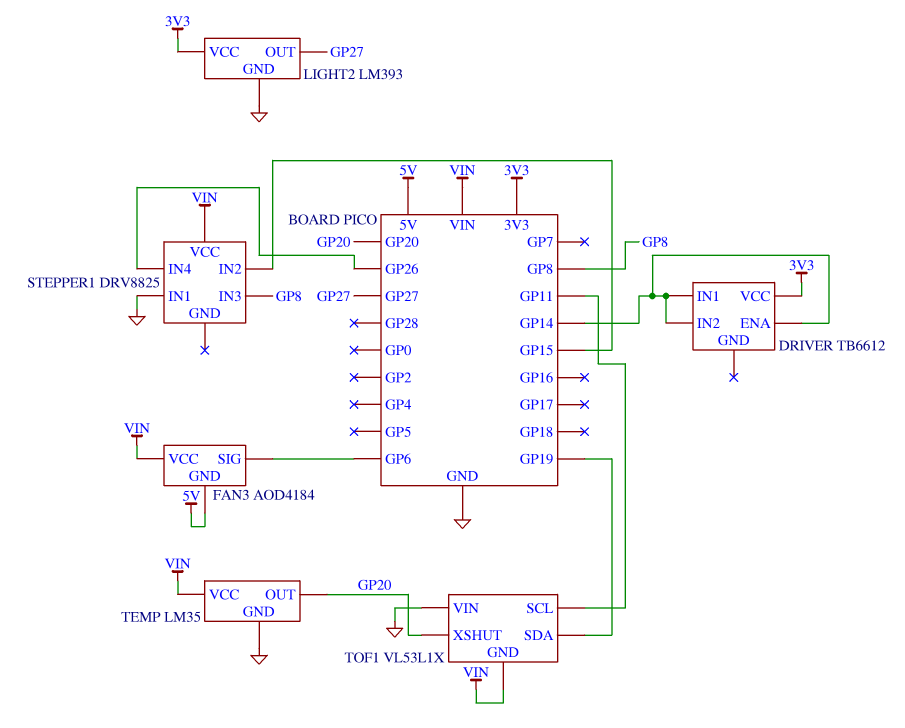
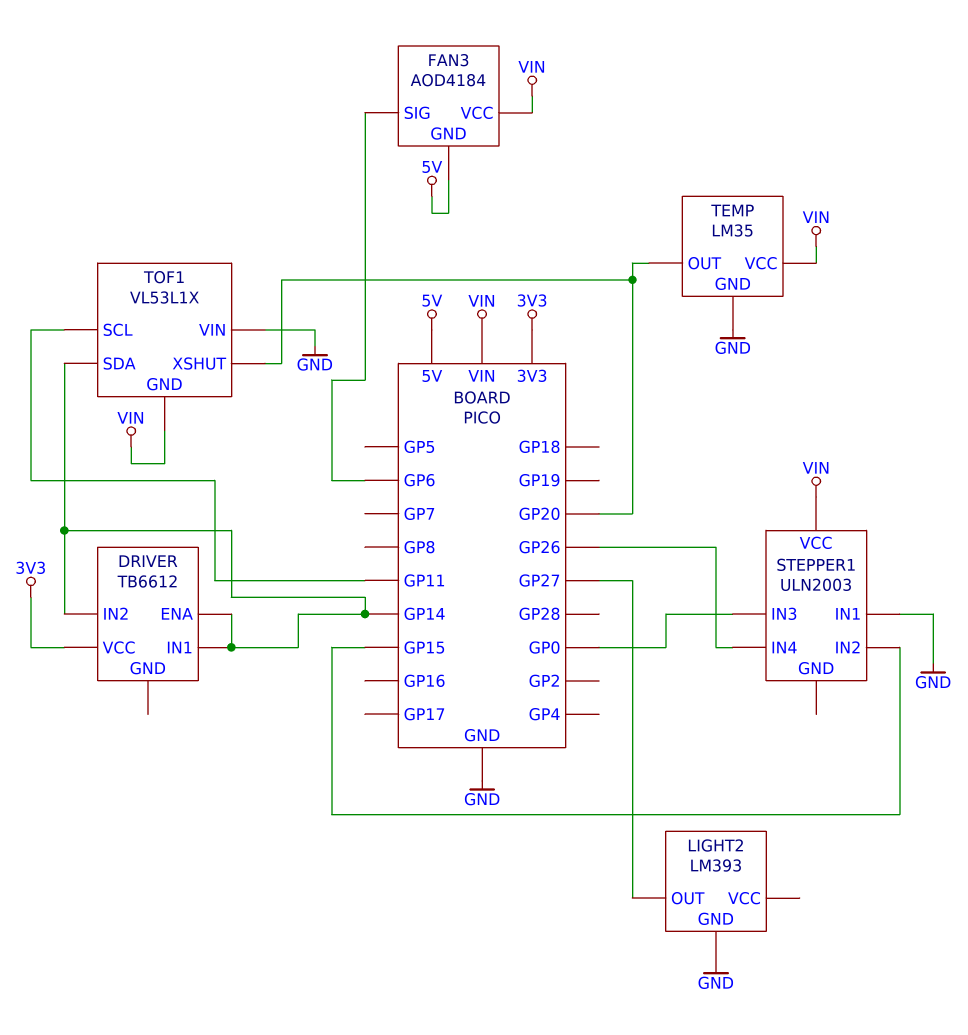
LIGHT2 pin VCC: 3V3 -> none
STEPPER1: DRV8825 -> ULN2003
STEPPER1 pin IN3: GP8 -> GP0
TOF1 pin SDA: GP19 -> GP14

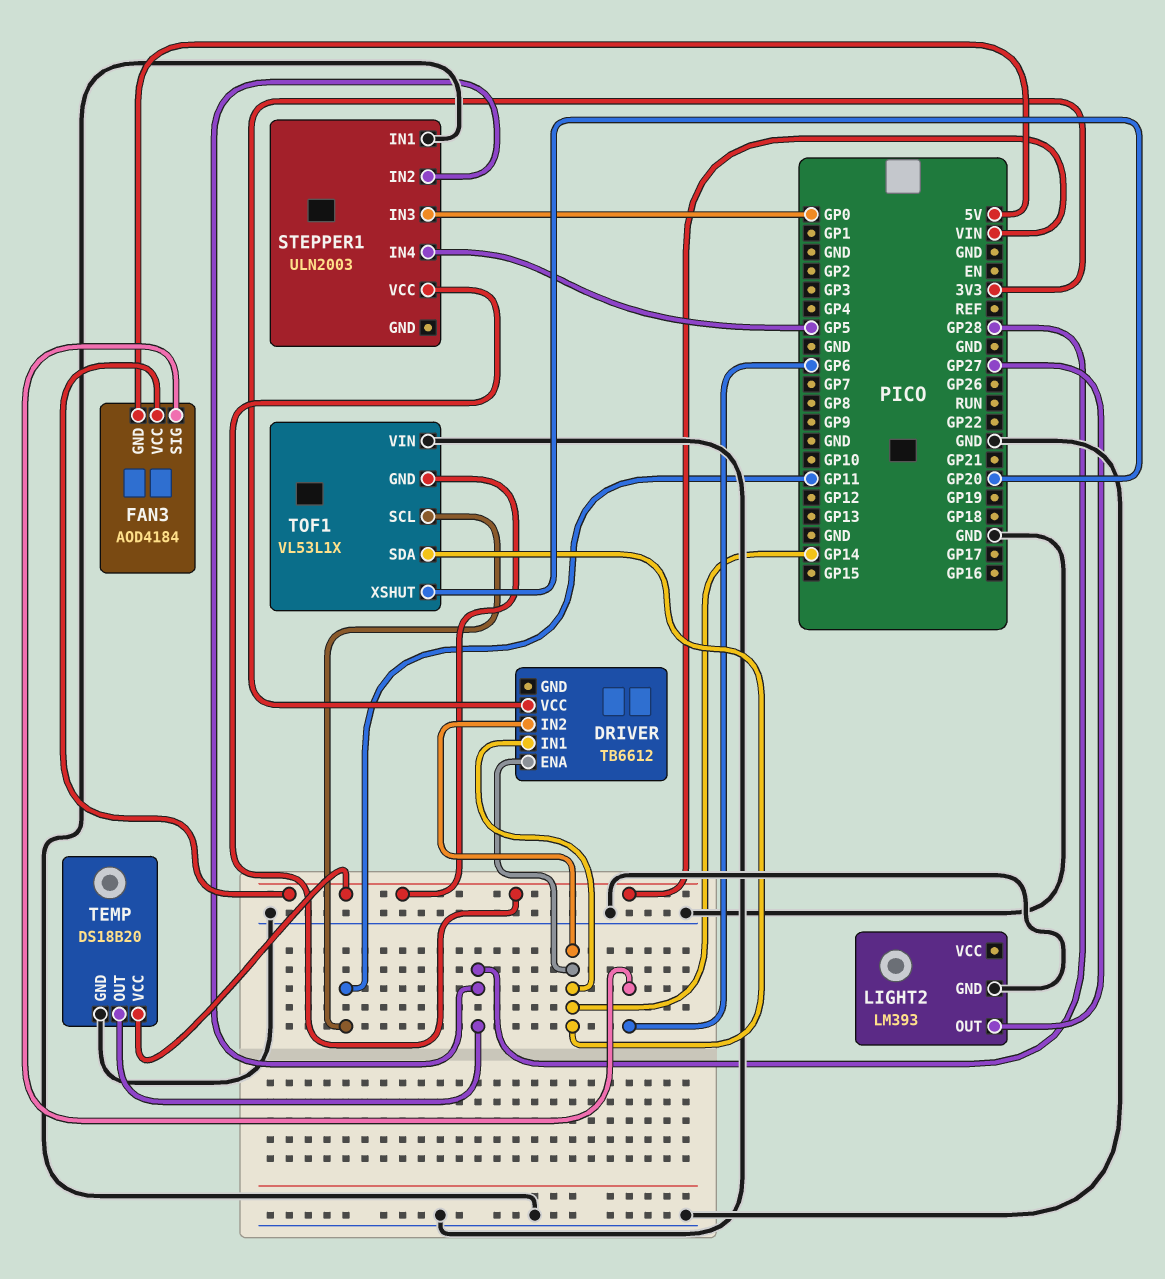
STEPPER1 pin IN2: GP15 -> GP28
STEPPER1 pin IN4: GP26 -> GP5
TEMP: LM35 -> DS18B20
TEMP pin OUT: GP20 -> GP28

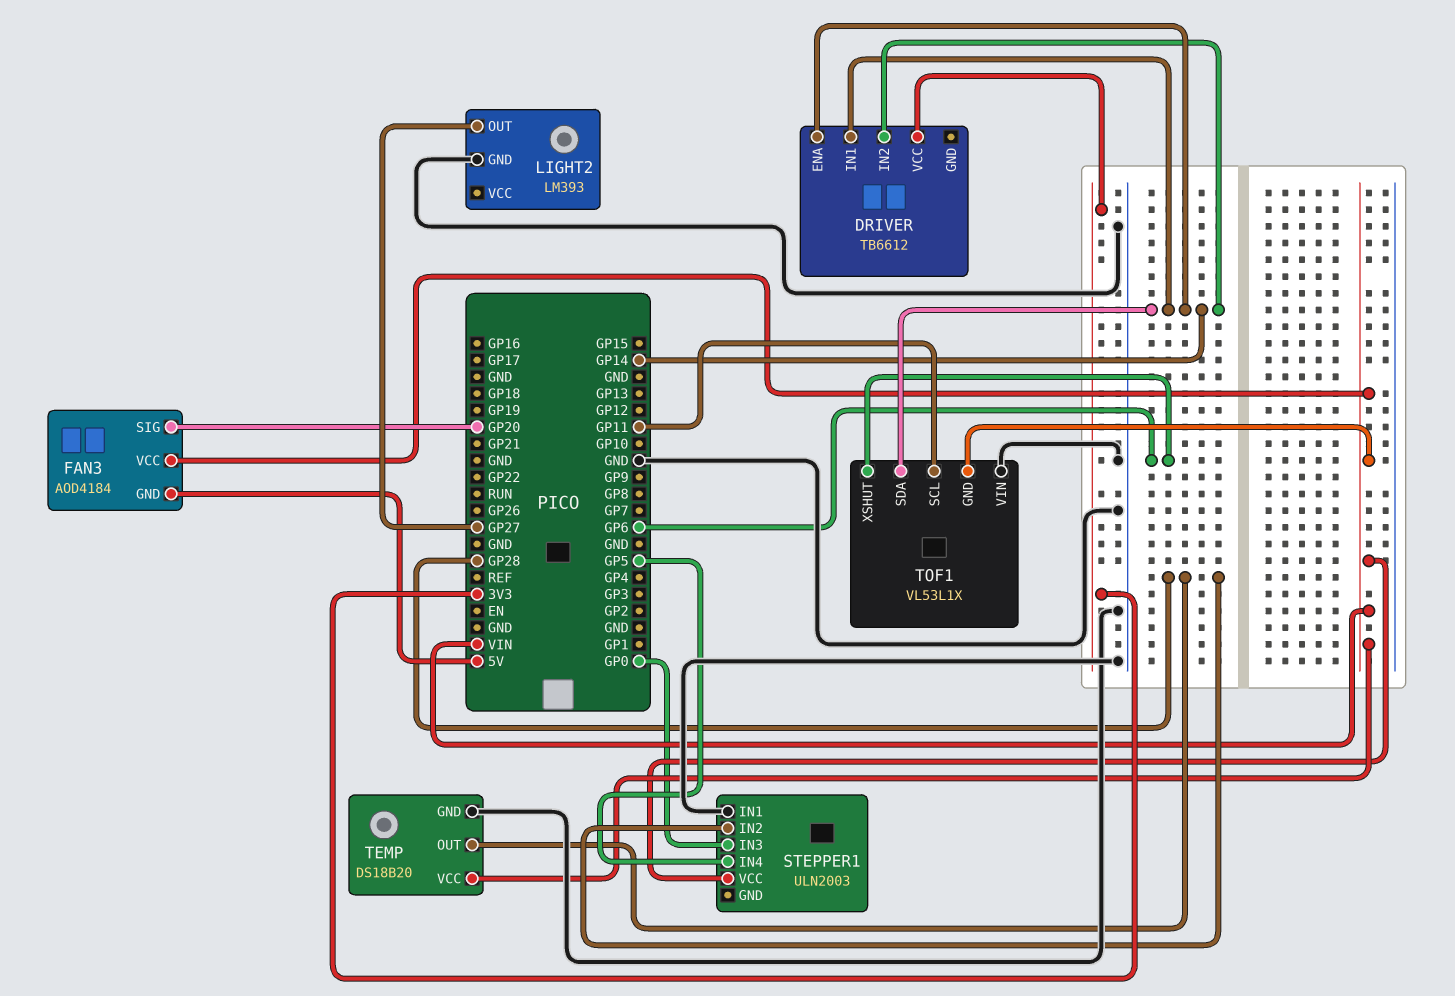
FAN3 pin SIG: GP6 -> GP20
TOF1 pin XSHUT: GP20 -> GP6

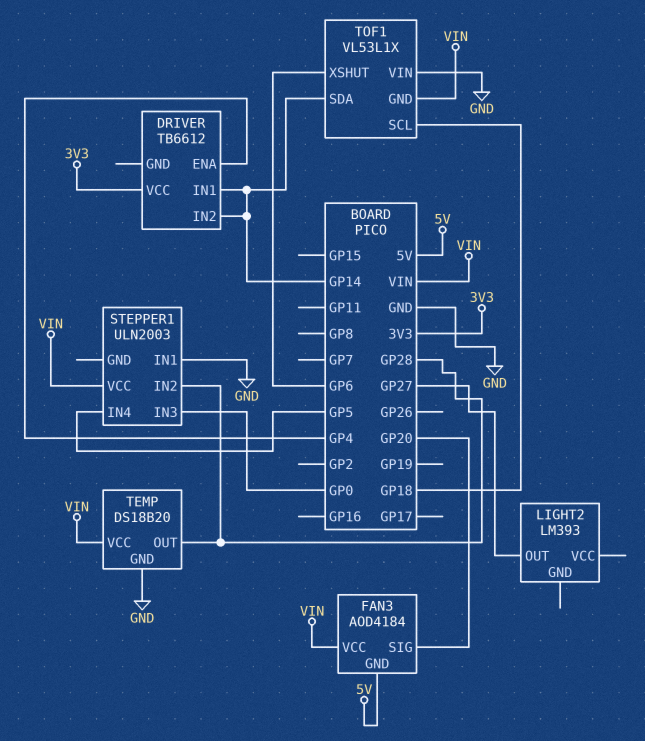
DRIVER pin ENA: GP14 -> GP4
LIGHT2 pin GND: GND -> none
TOF1 pin SCL: GP11 -> GP18

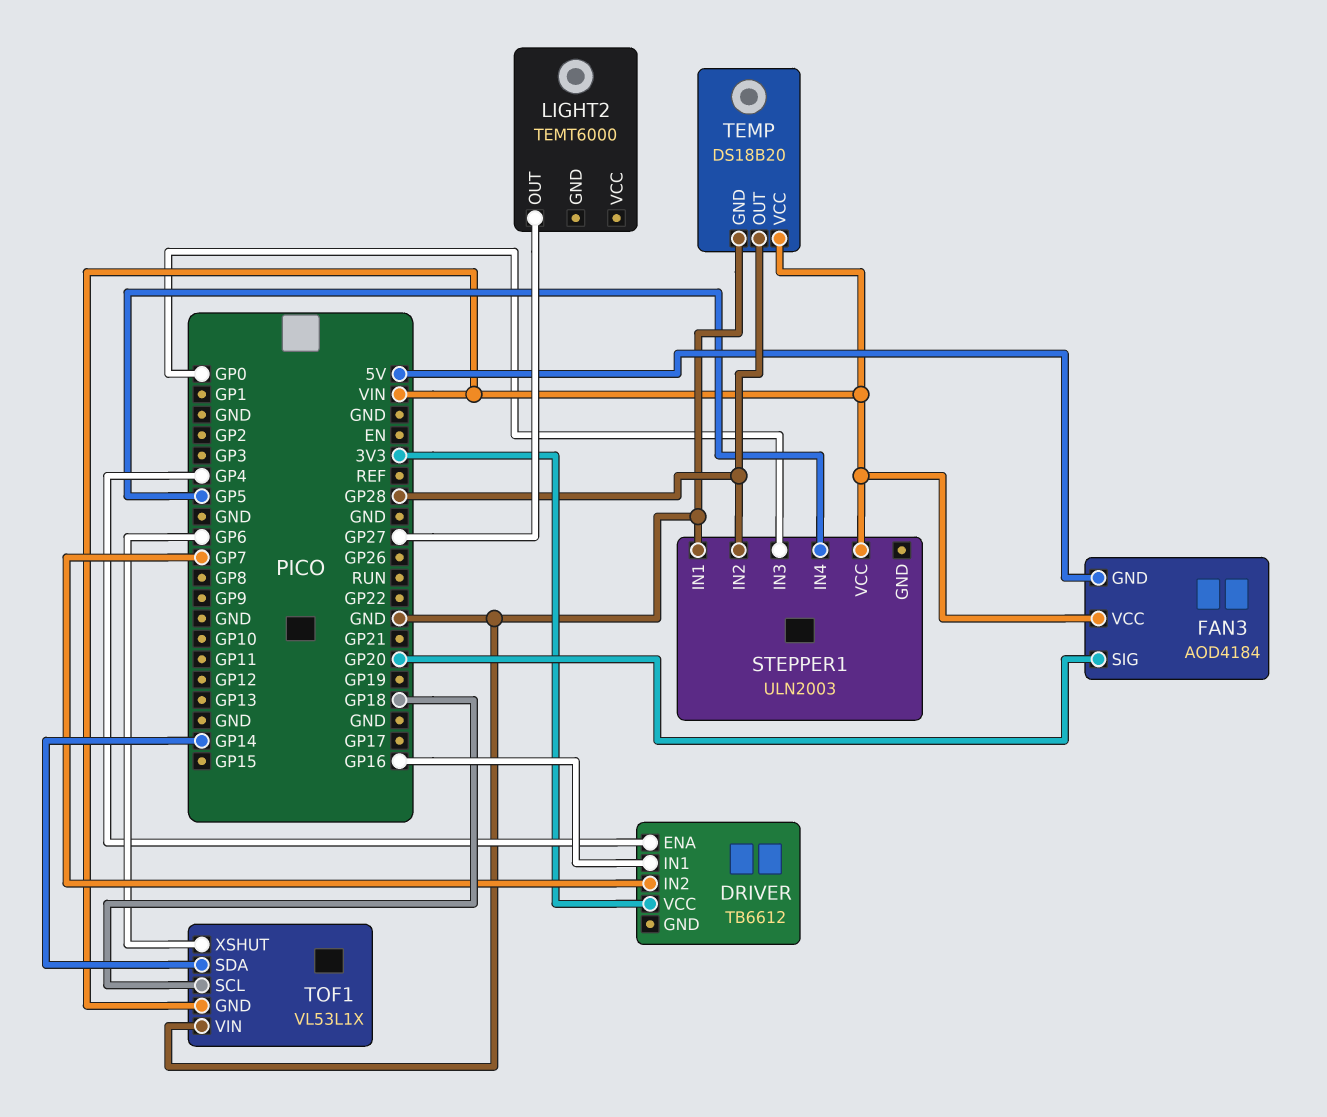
DRIVER pin IN1: GP14 -> GP16
DRIVER pin IN2: GP14 -> GP7
LIGHT2: LM393 -> TEMT6000

